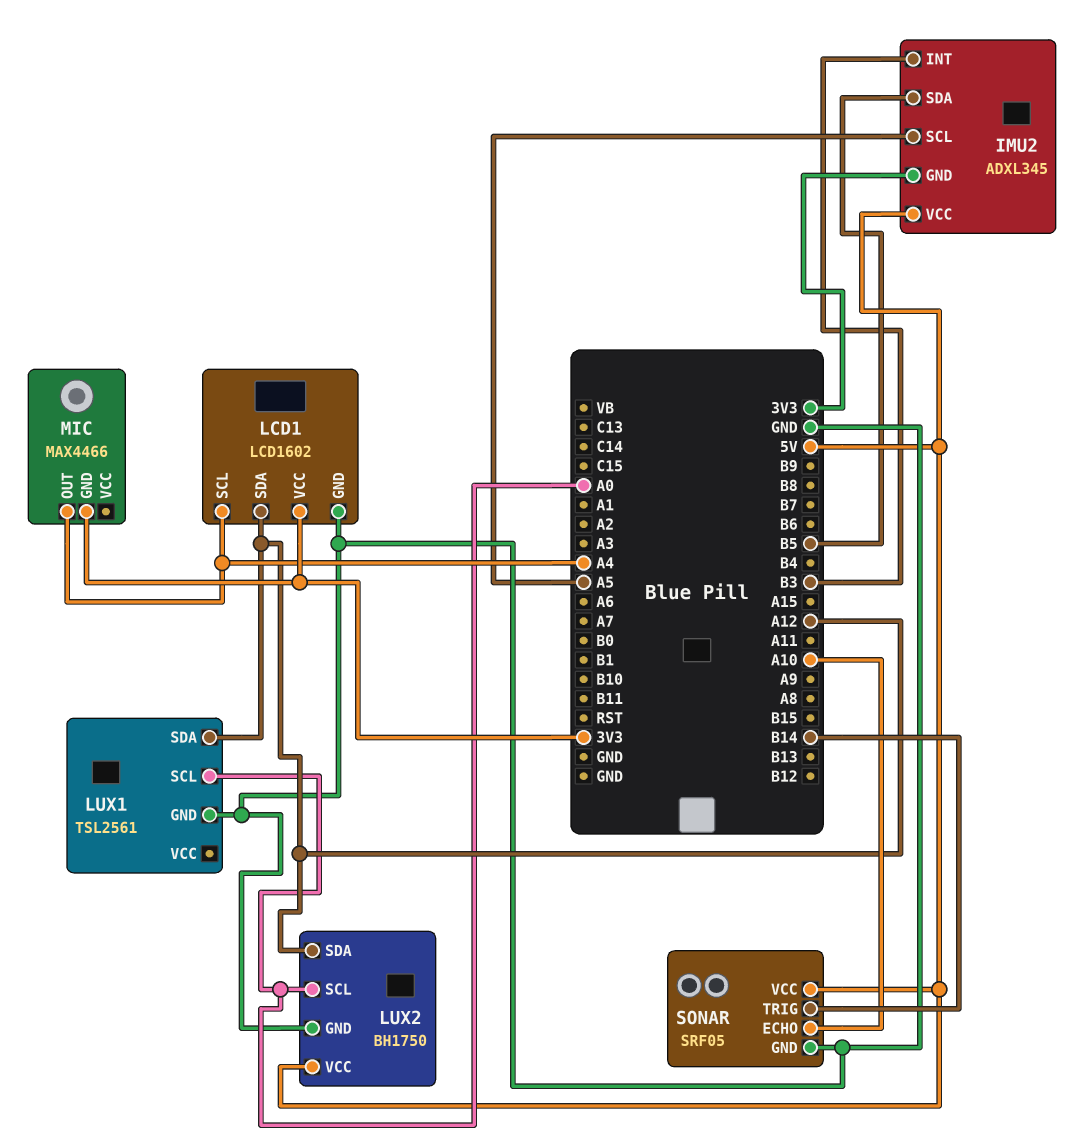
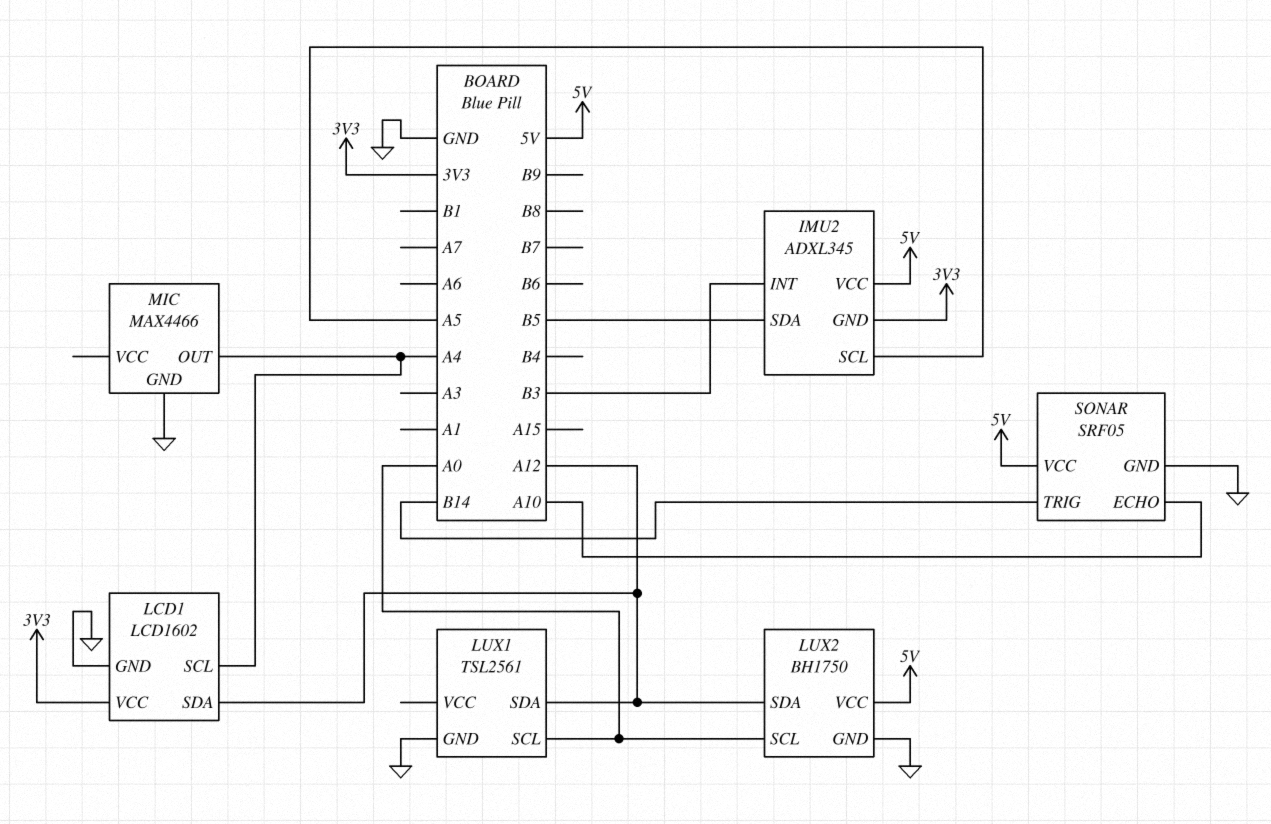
MIC pin GND: 3V3 -> GND

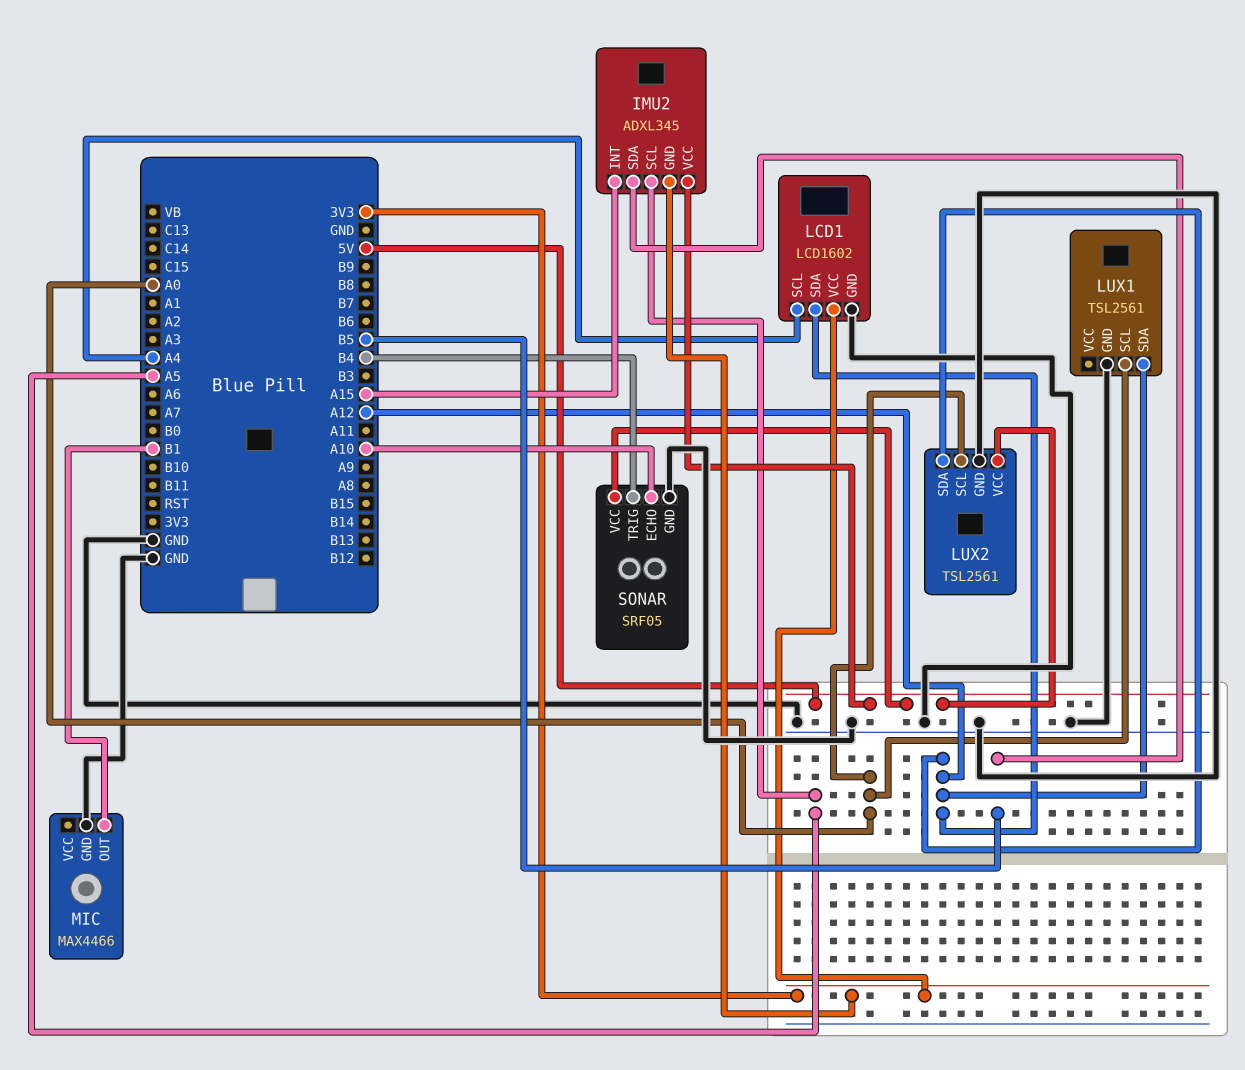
IMU2 pin INT: B3 -> A15
LUX2: BH1750 -> TSL2561
MIC pin OUT: A4 -> B1
SONAR pin TRIG: B14 -> B4

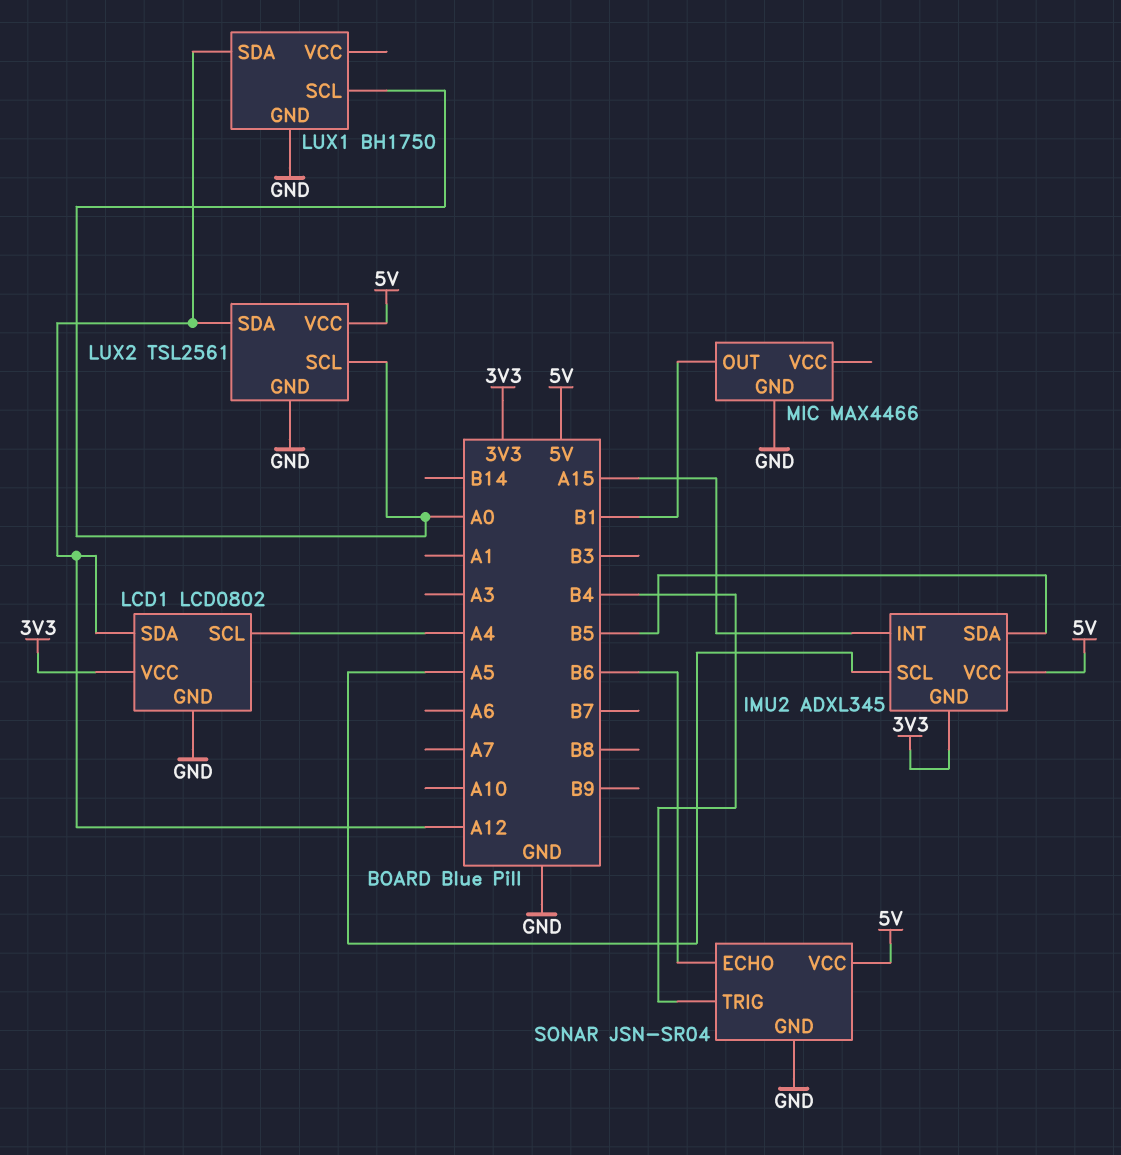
LCD1: LCD1602 -> LCD0802
LUX1: TSL2561 -> BH1750
SONAR: SRF05 -> JSN-SR04
SONAR pin ECHO: A10 -> B6

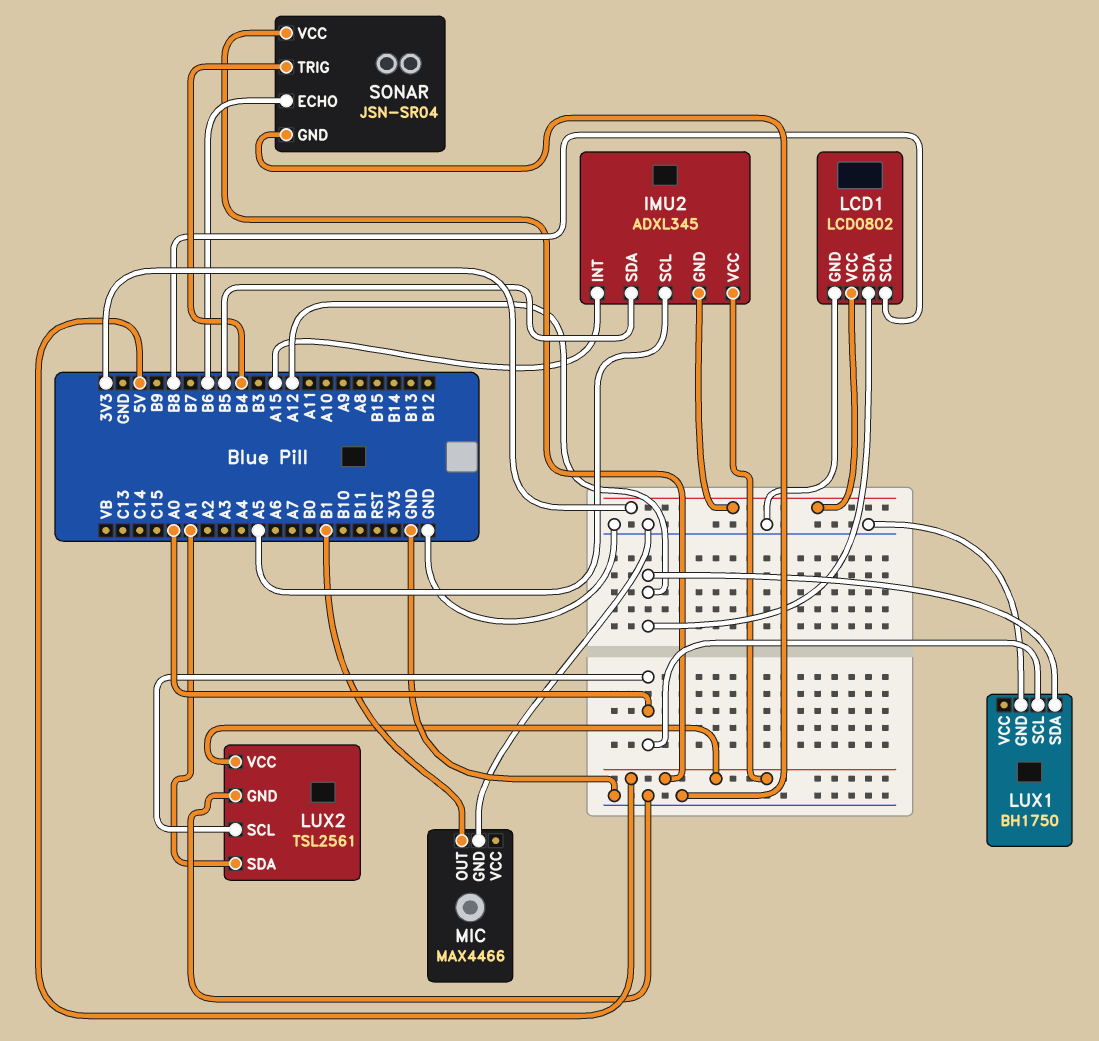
LCD1 pin SCL: A4 -> B8
LUX2 pin SDA: A12 -> A1

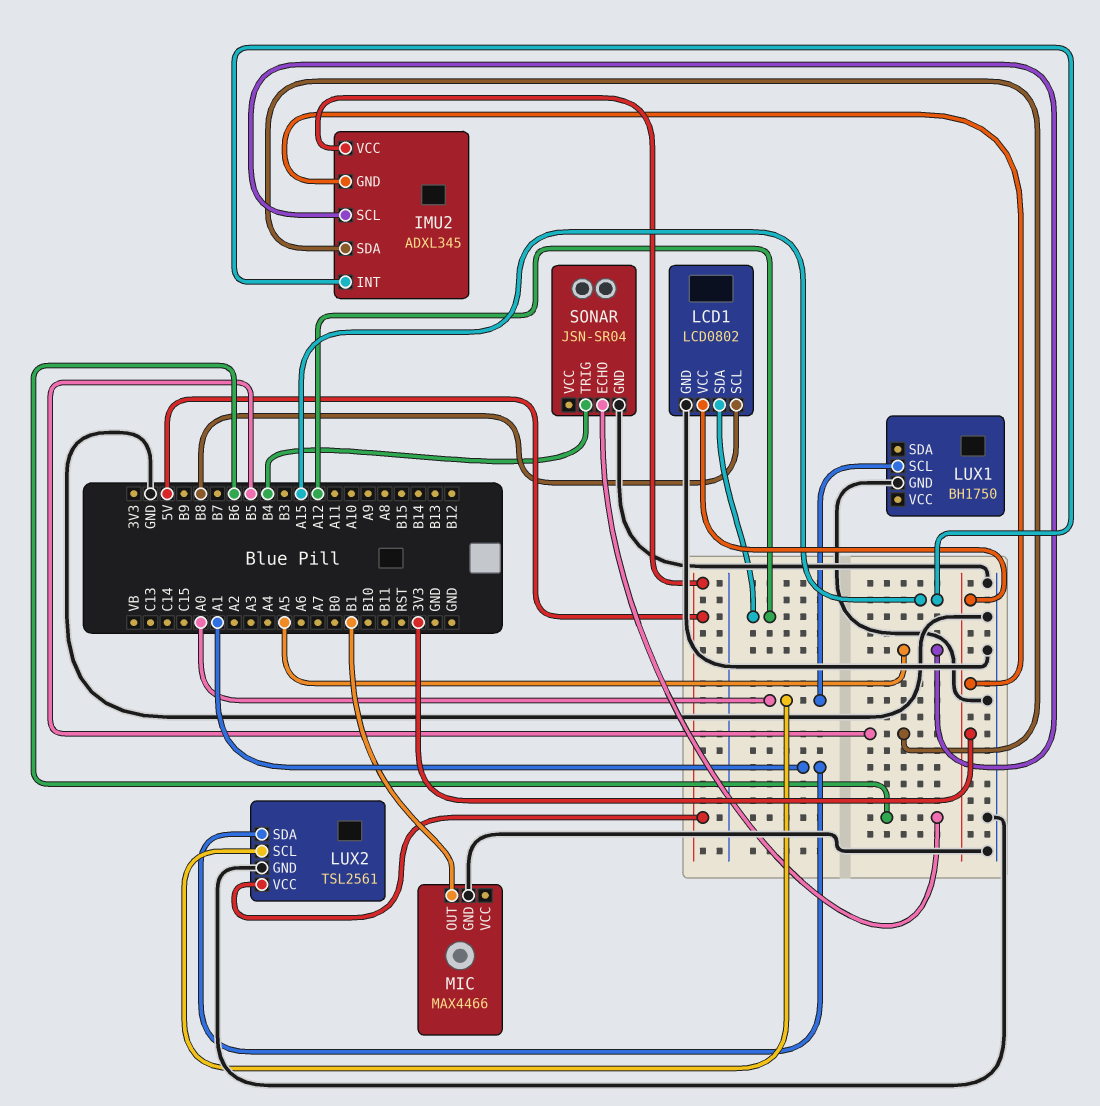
LUX1 pin SDA: A12 -> none
SONAR pin VCC: 5V -> none

